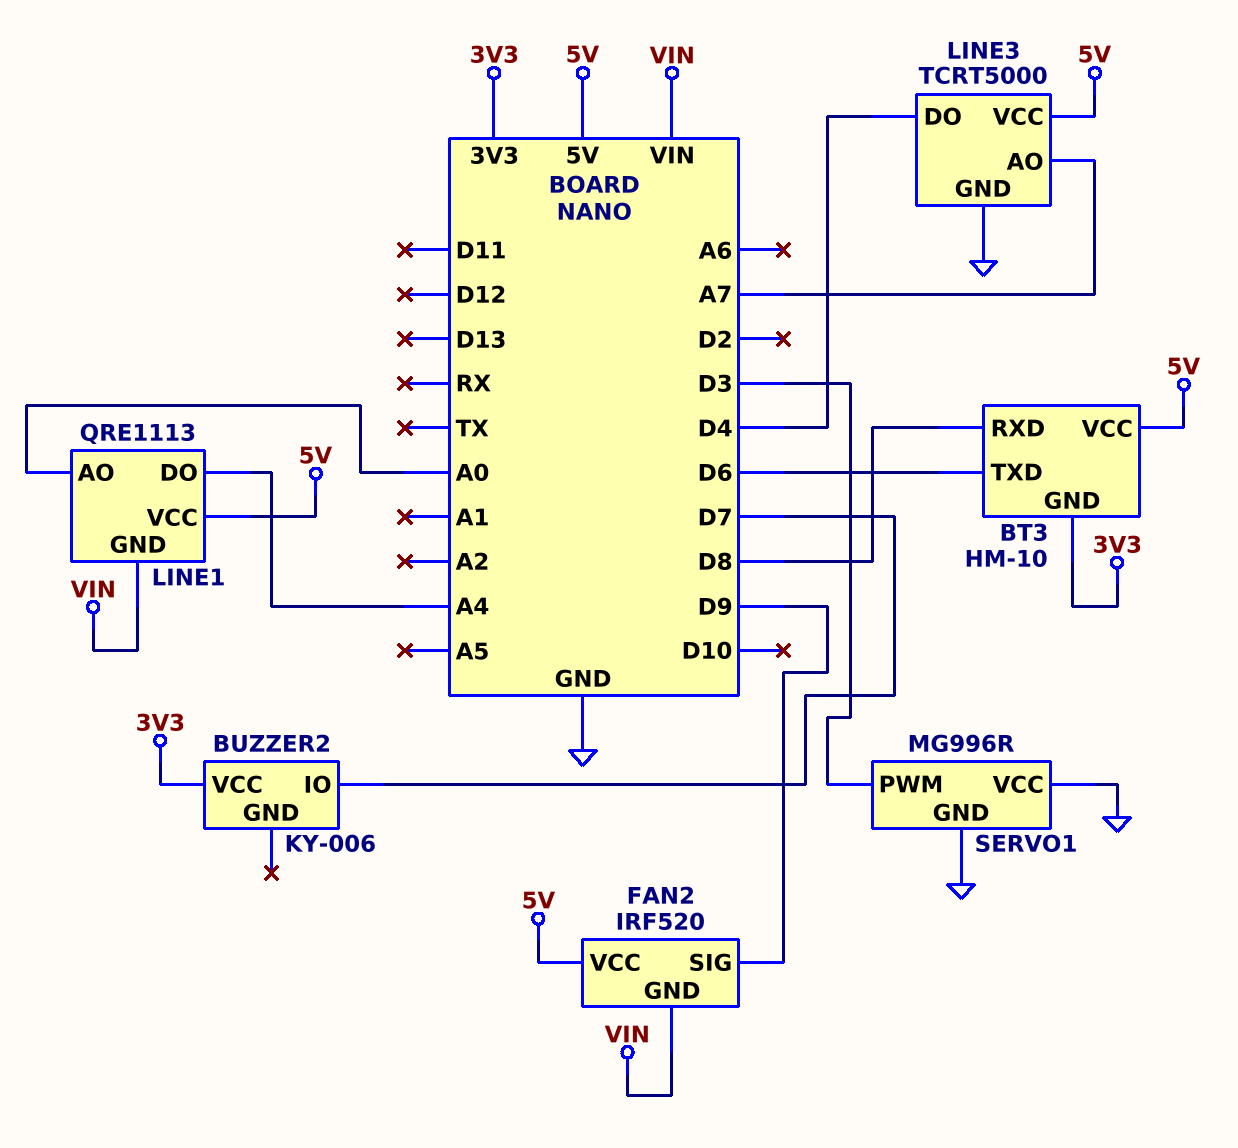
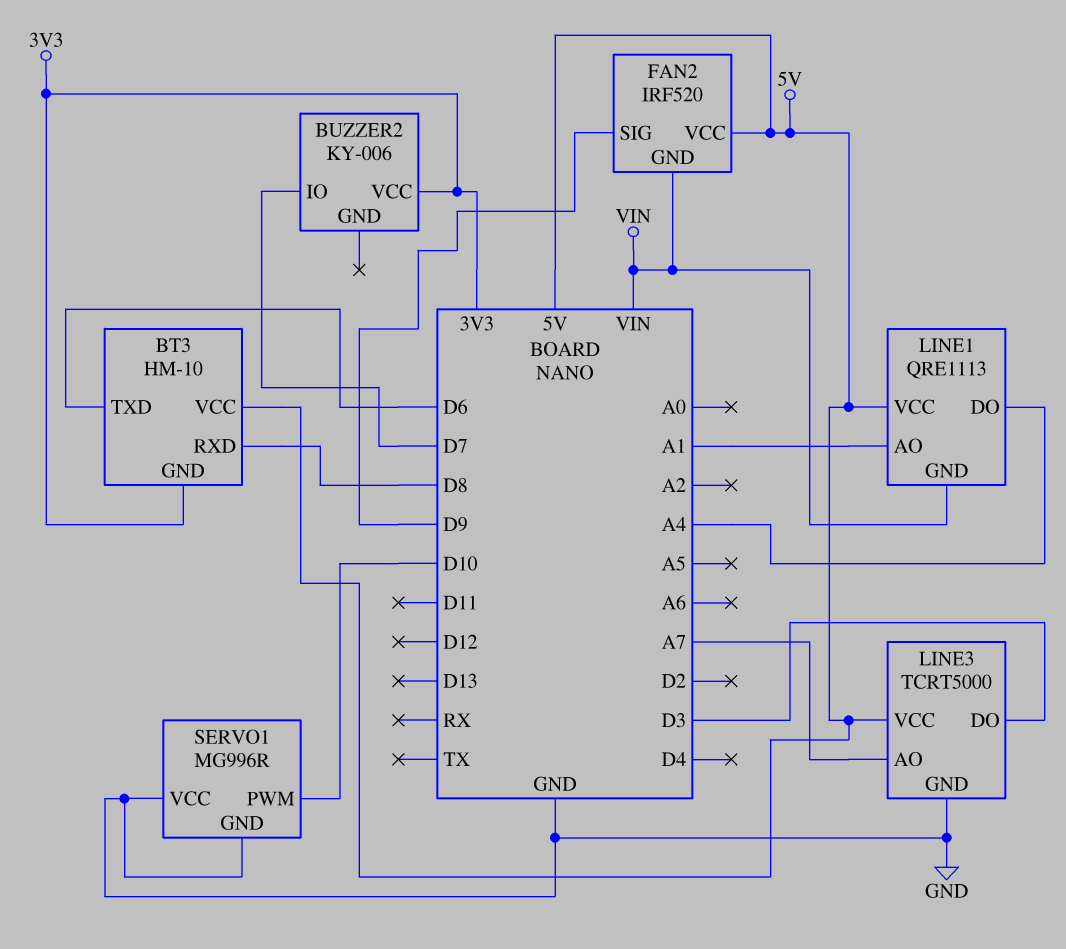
LINE1 pin AO: A0 -> A1
LINE3 pin DO: D4 -> D3
SERVO1 pin PWM: D3 -> D10

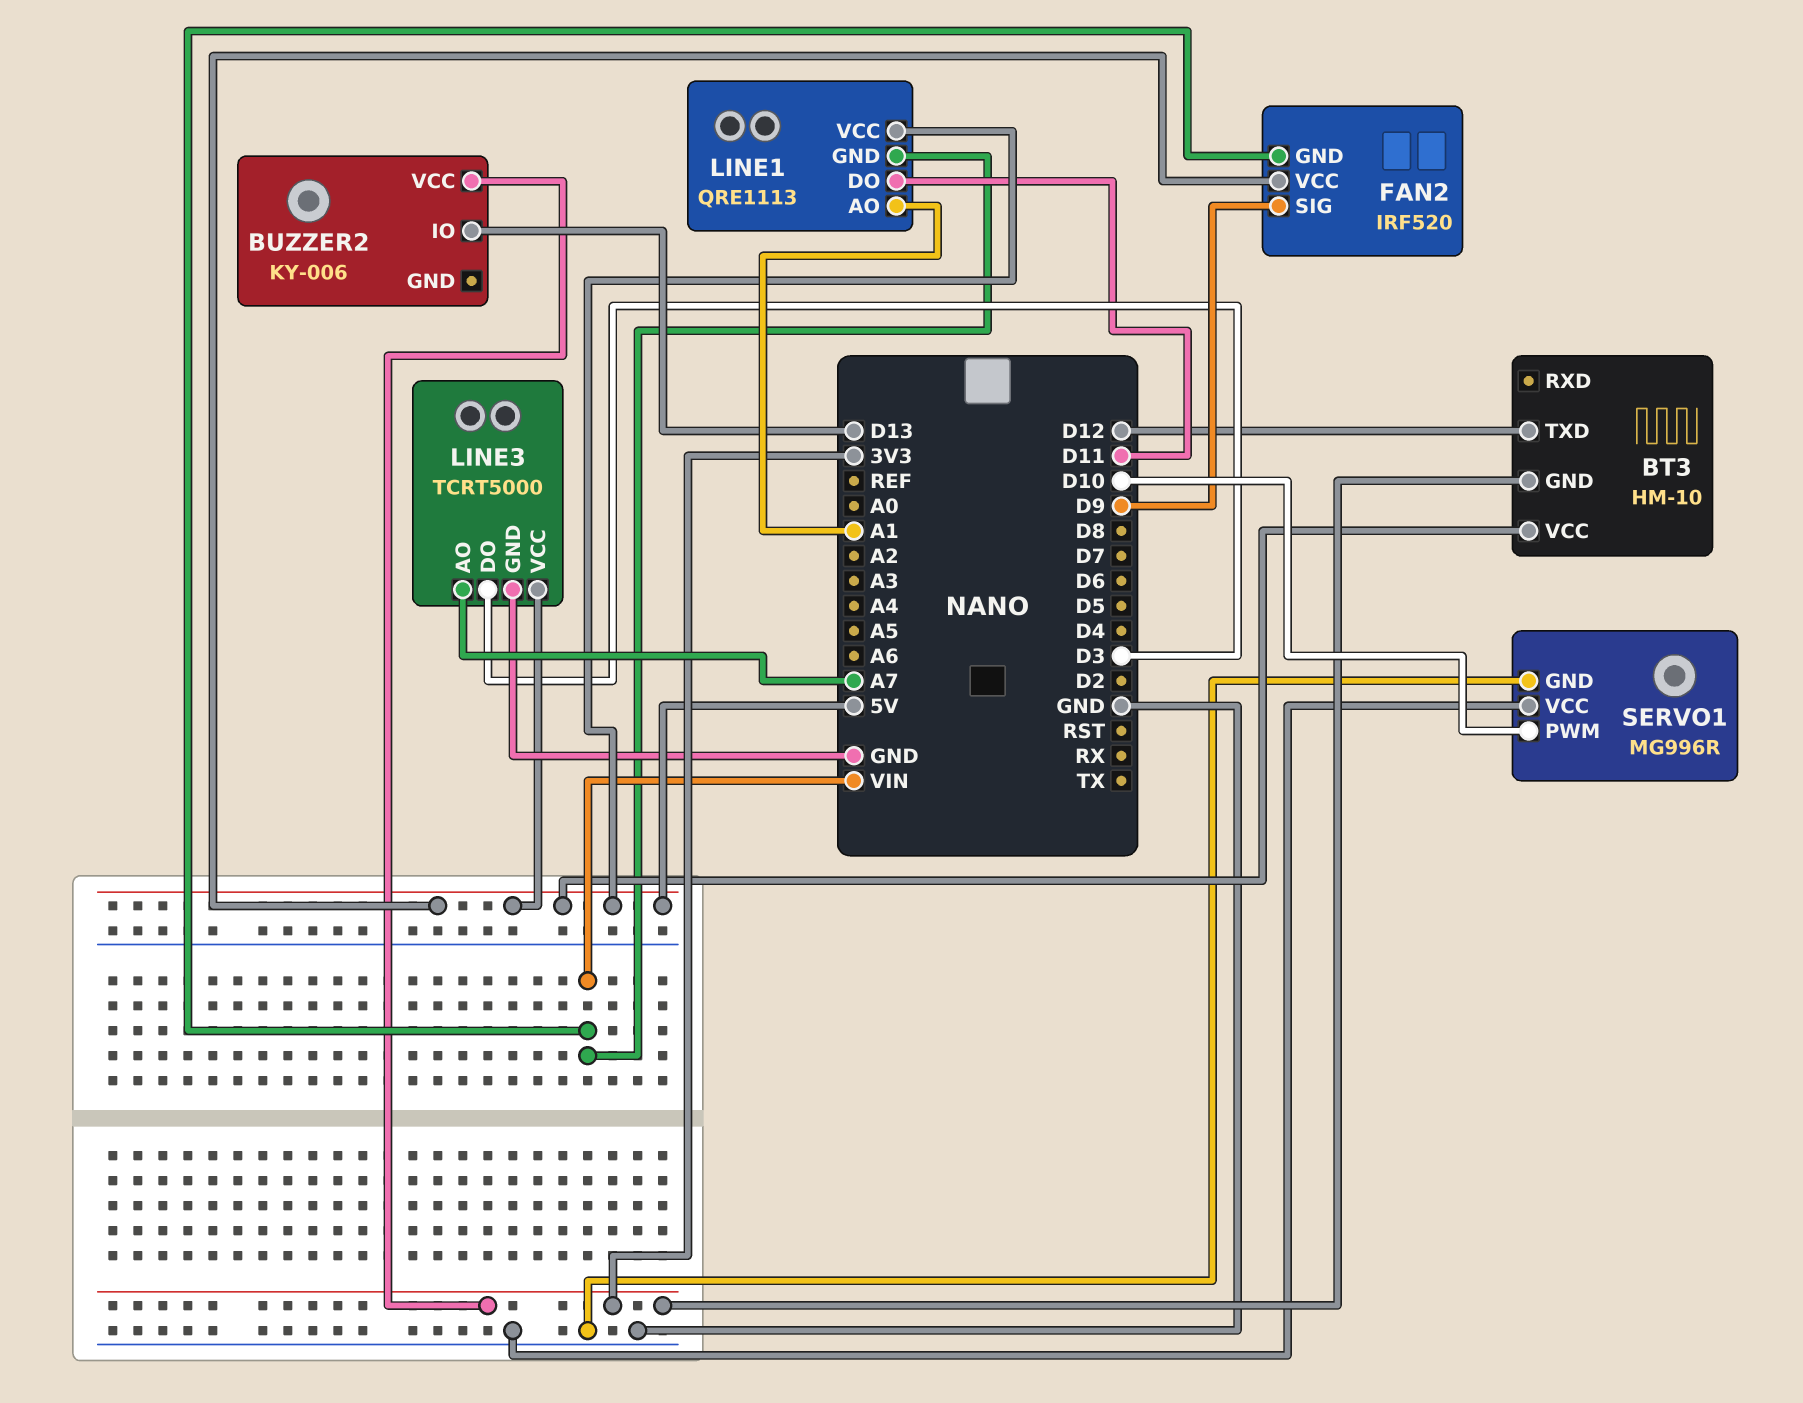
BT3 pin RXD: D8 -> none
BT3 pin TXD: D6 -> D12
BUZZER2 pin IO: D7 -> D13
LINE1 pin DO: A4 -> D11

